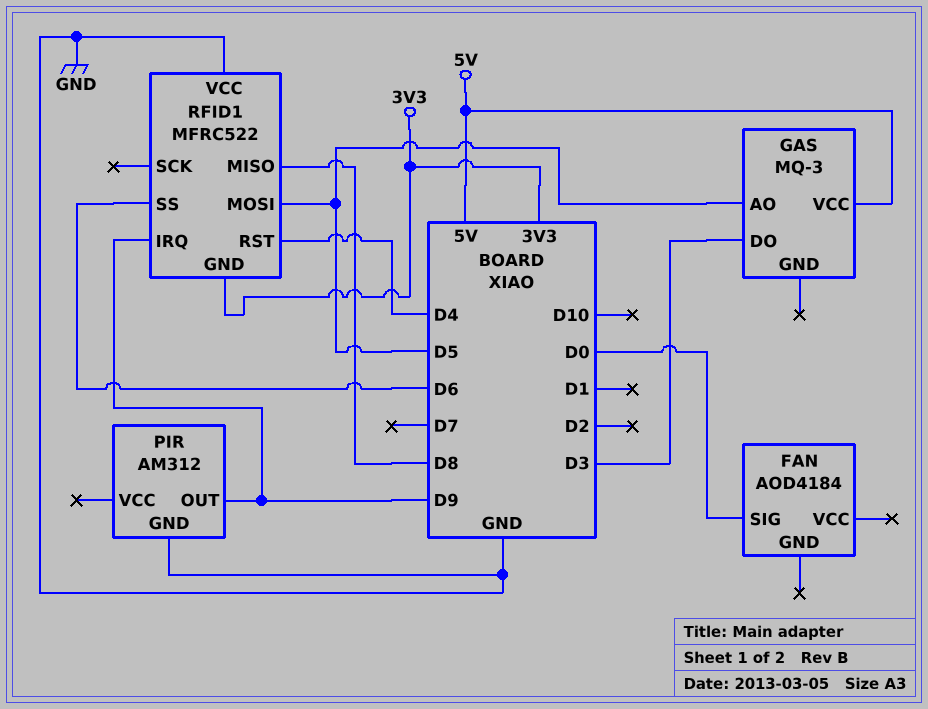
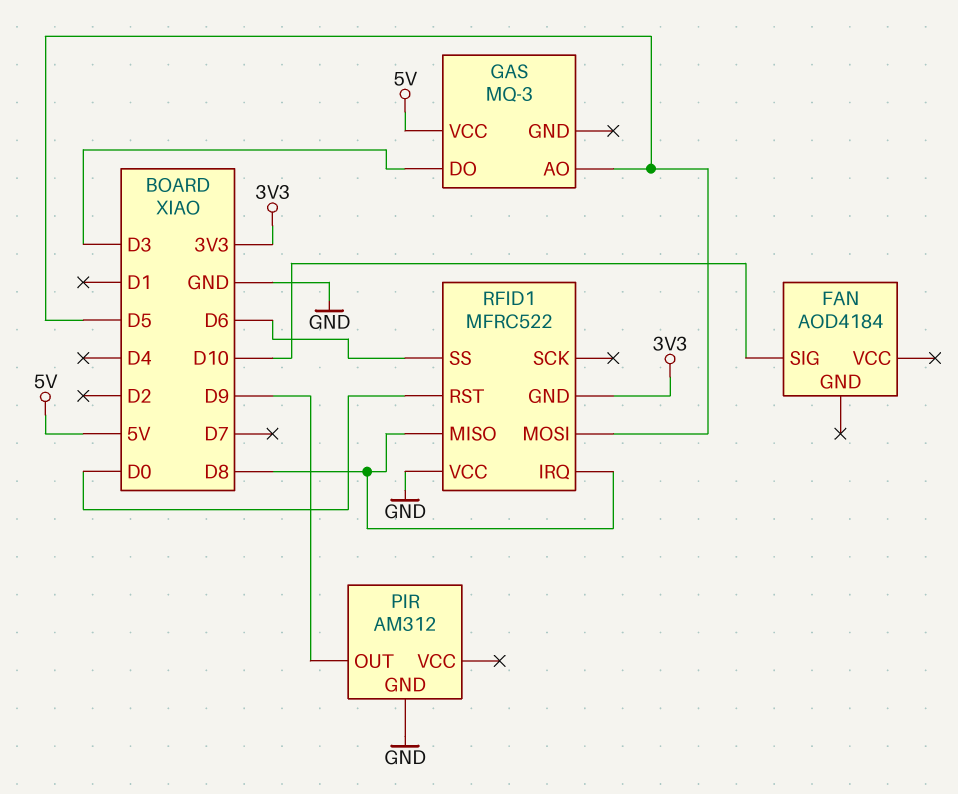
FAN pin SIG: D0 -> D10
RFID1 pin IRQ: D9 -> D8
RFID1 pin RST: D4 -> D0

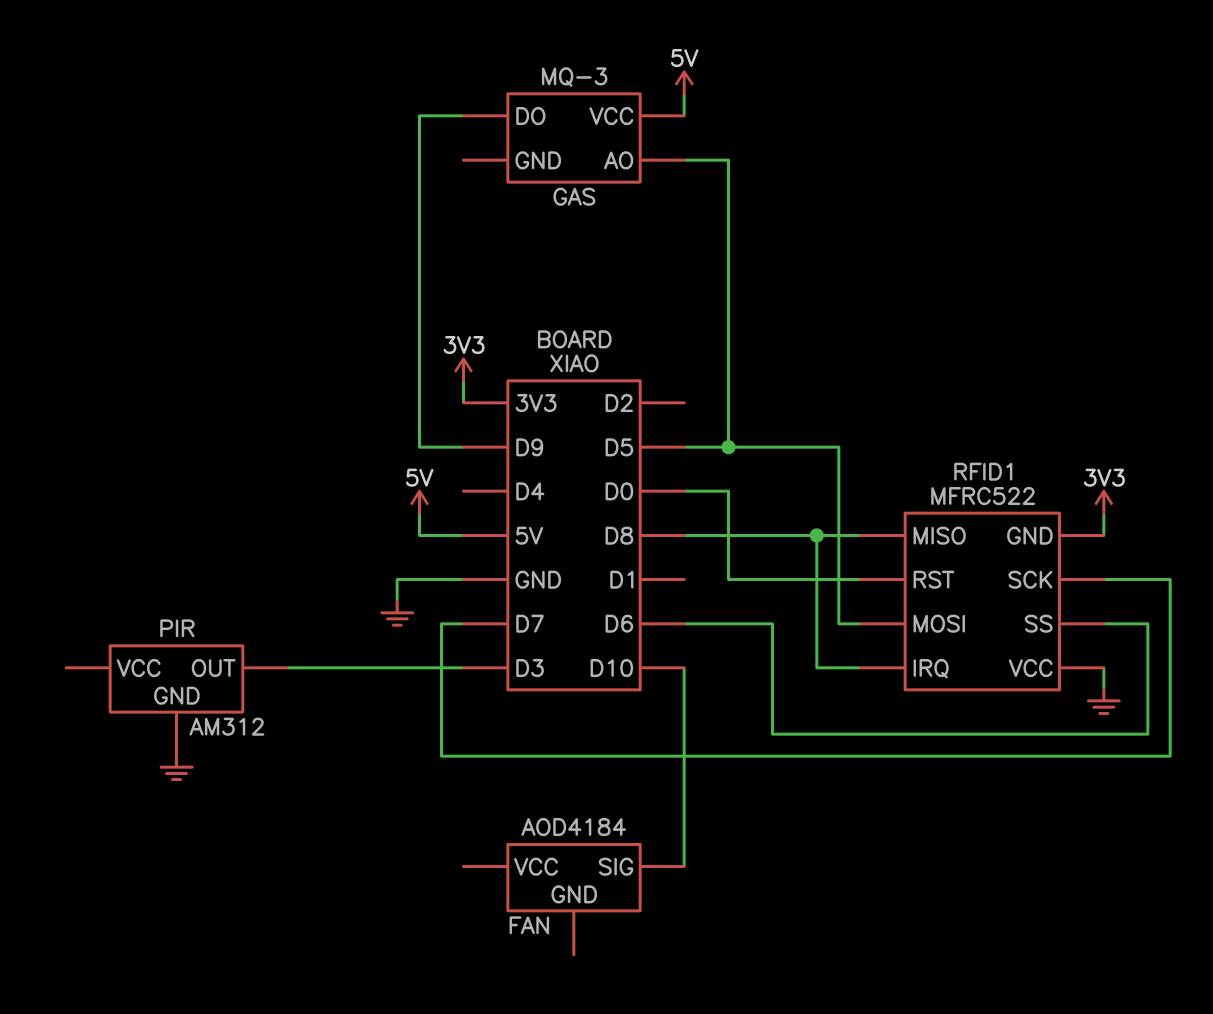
GAS pin DO: D3 -> D9
PIR pin OUT: D9 -> D3
RFID1 pin SCK: none -> D7

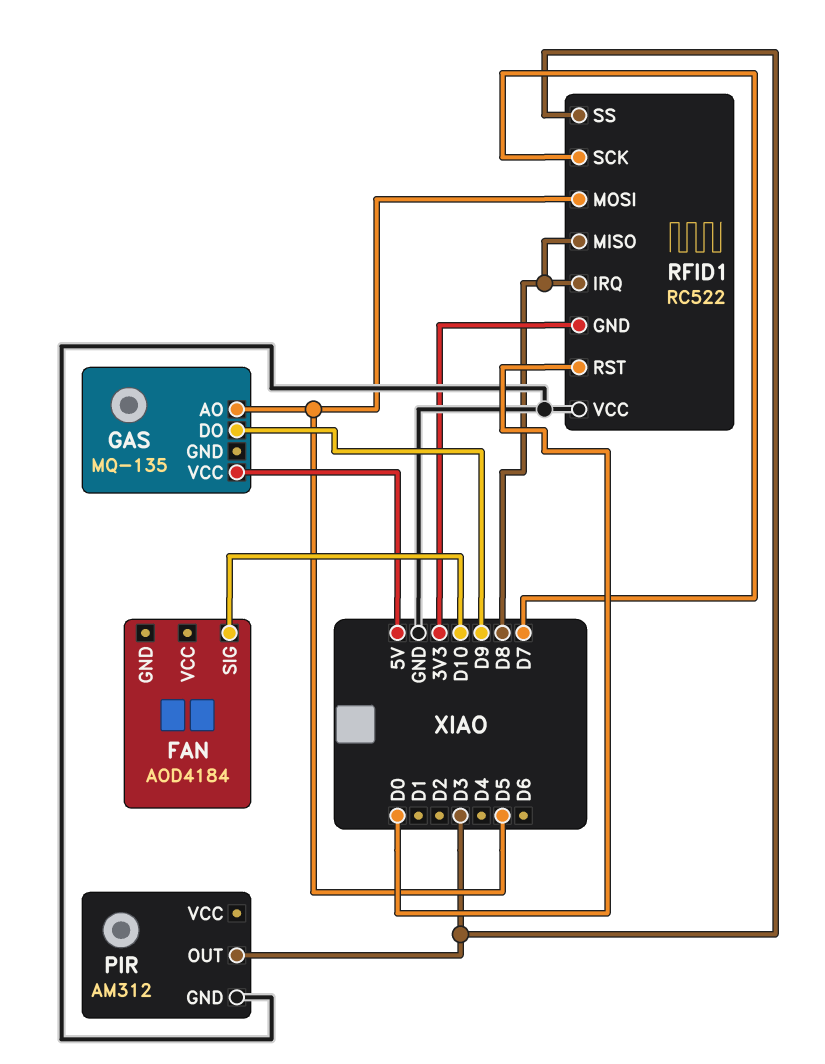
GAS: MQ-3 -> MQ-135
RFID1: MFRC522 -> RC522
RFID1 pin SS: D6 -> D3

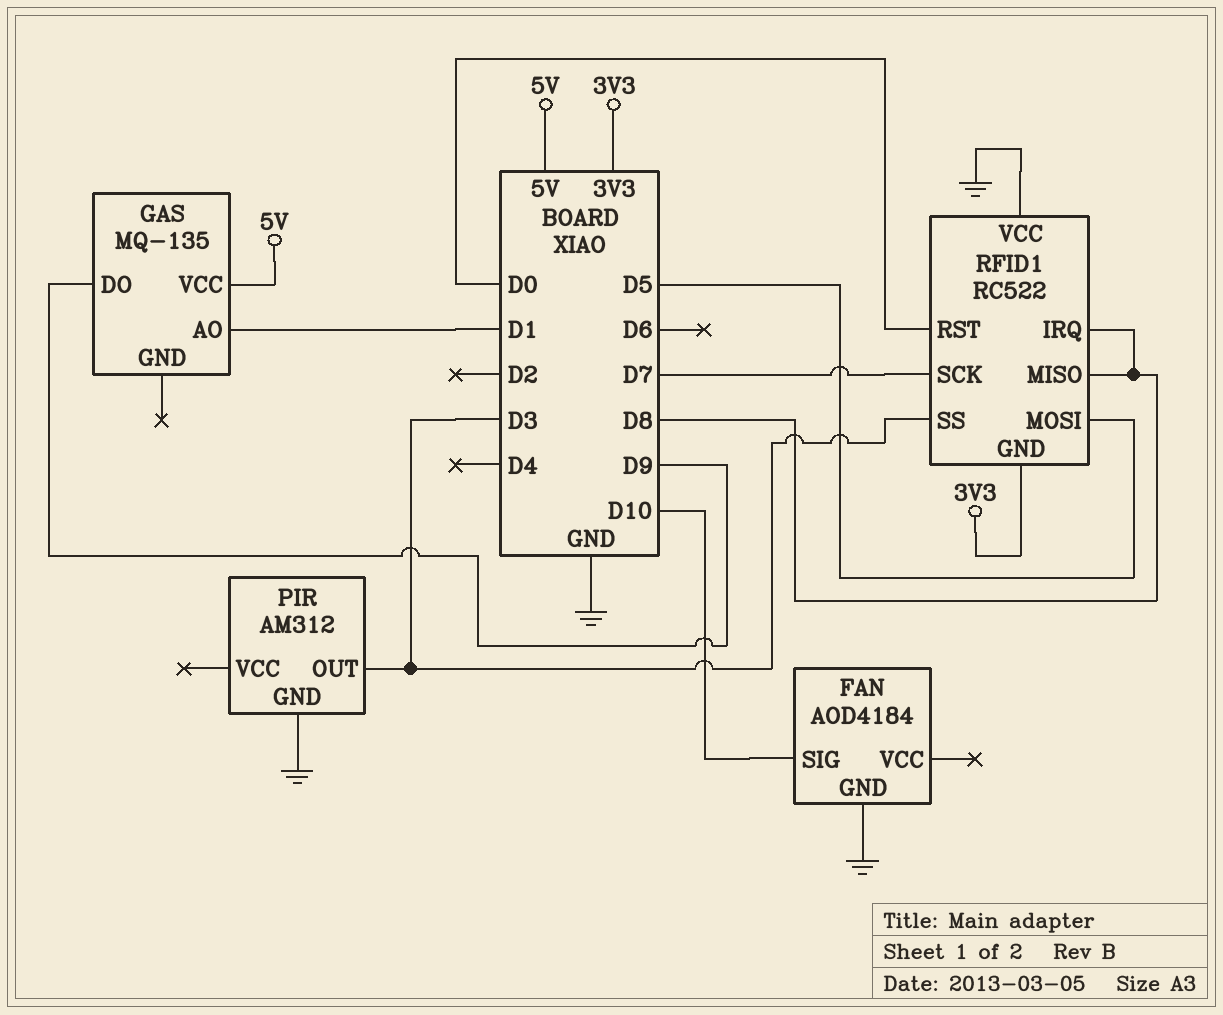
FAN pin GND: none -> GND
GAS pin AO: D5 -> D1

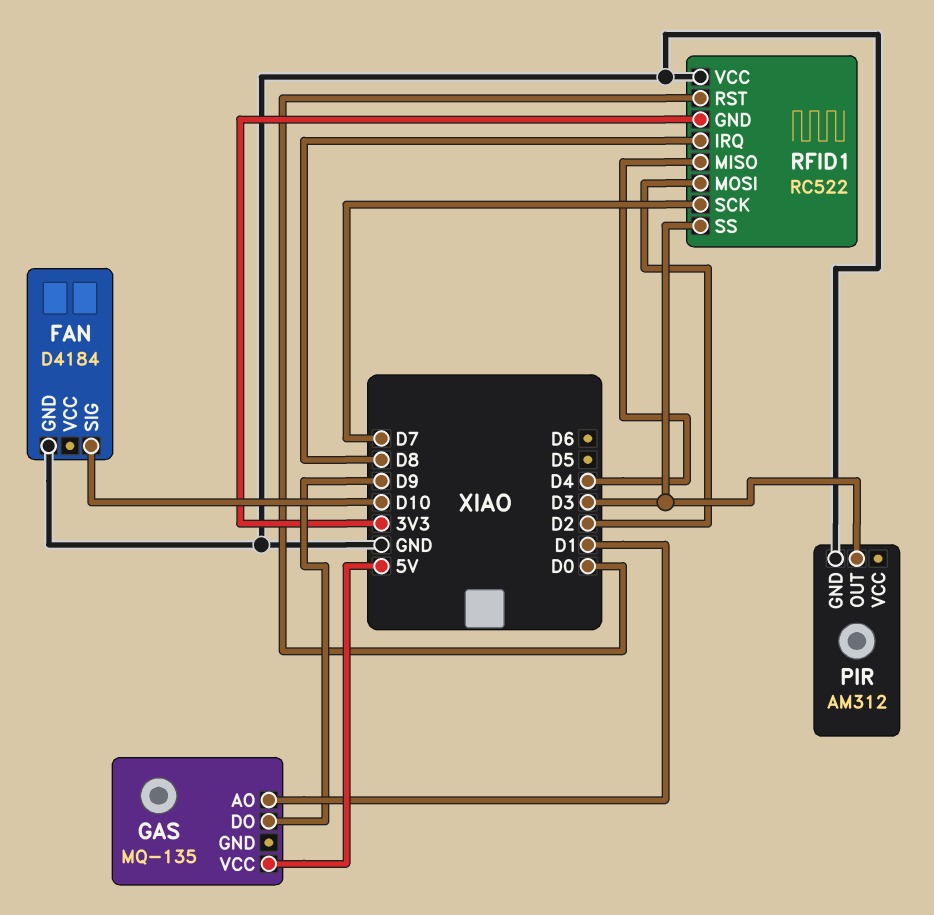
FAN: AOD4184 -> D4184
RFID1 pin MISO: D8 -> D4
RFID1 pin MOSI: D5 -> D2

